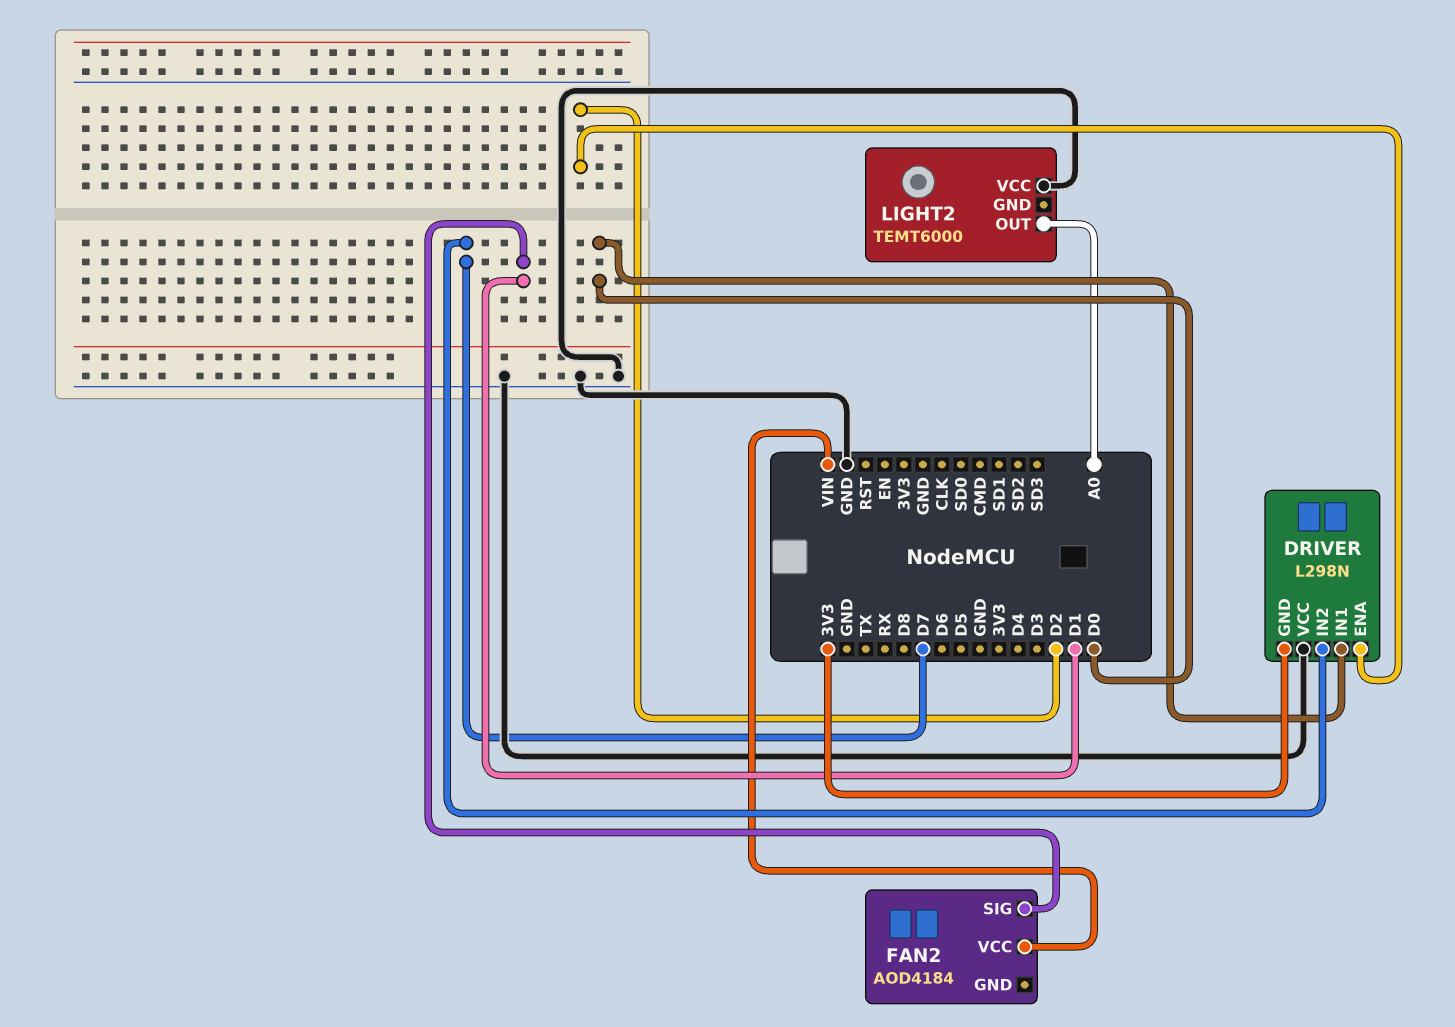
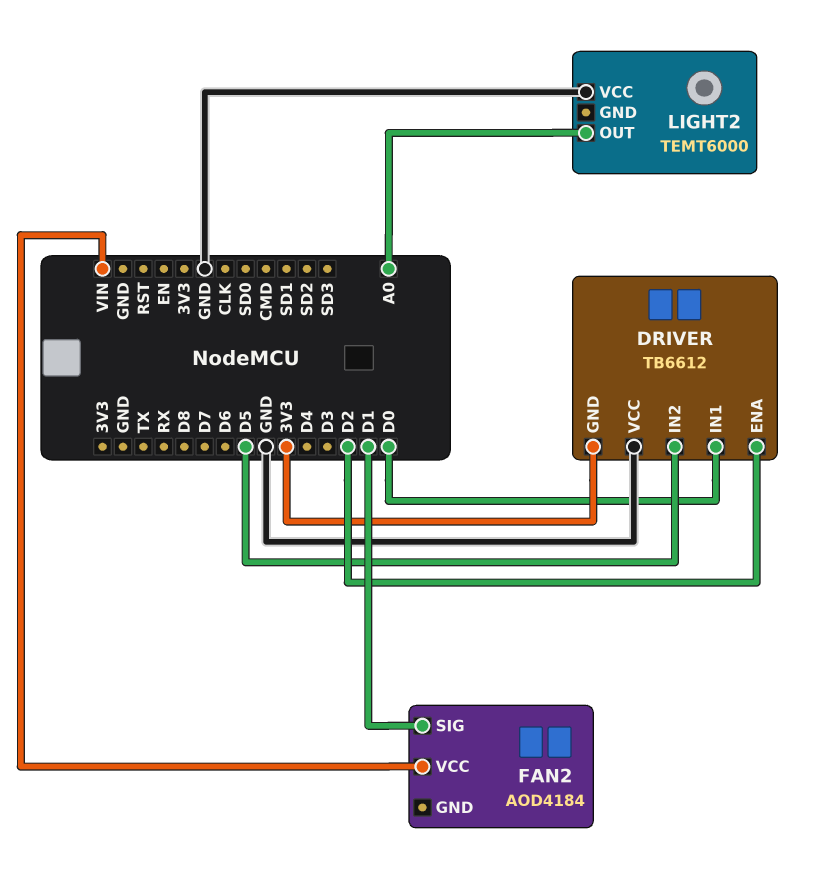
DRIVER: L298N -> TB6612
DRIVER pin IN2: D7 -> D5

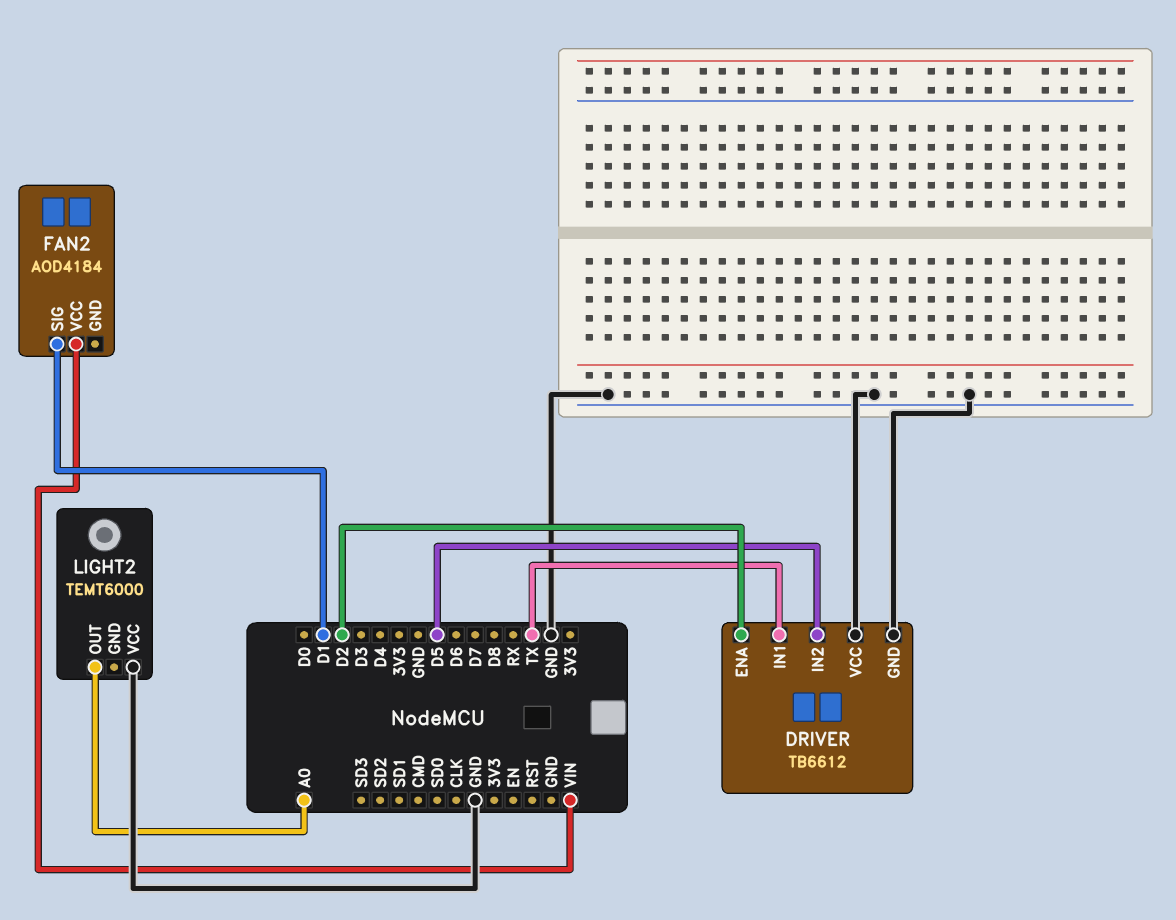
DRIVER pin GND: 3V3 -> GND
DRIVER pin IN1: D0 -> TX

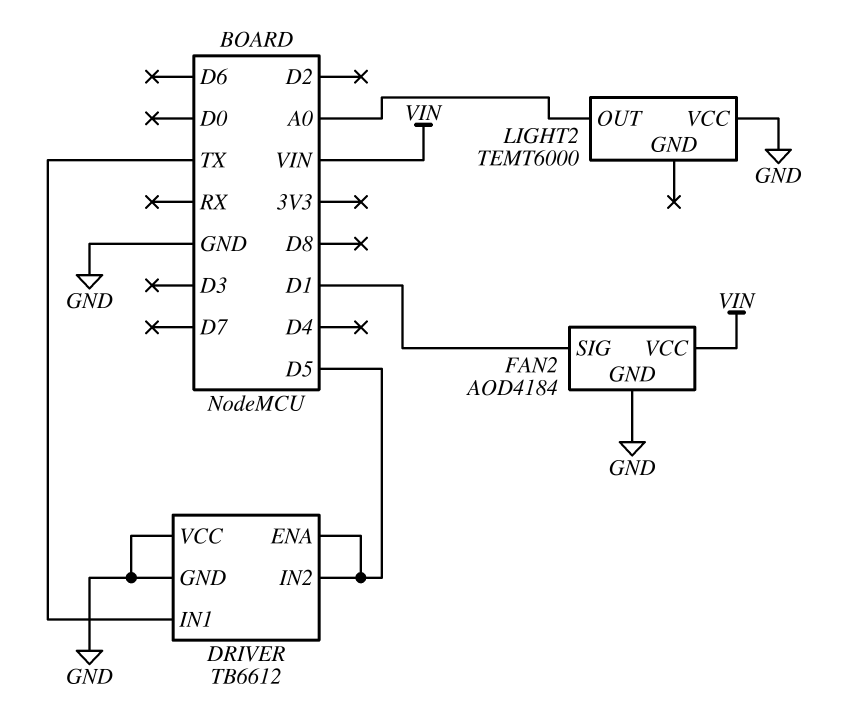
DRIVER pin ENA: D2 -> D5
FAN2 pin GND: none -> GND

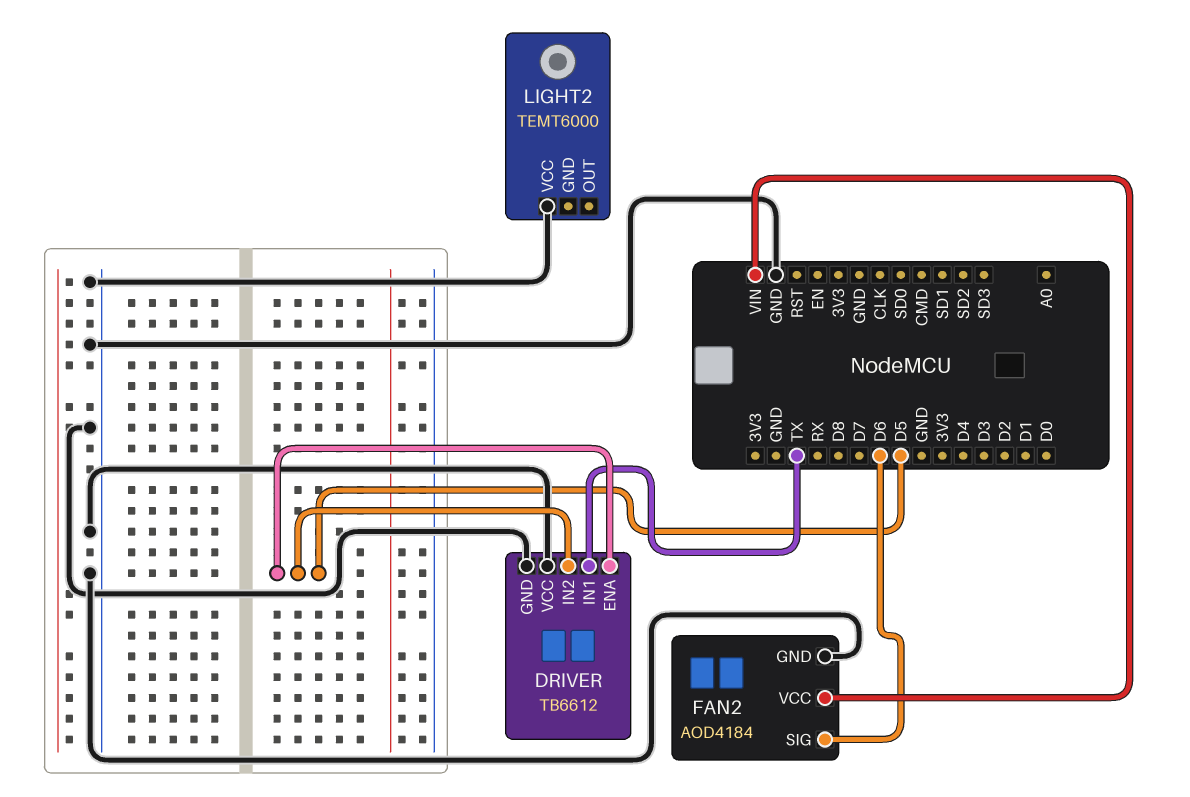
FAN2 pin SIG: D1 -> D6
LIGHT2 pin OUT: A0 -> none

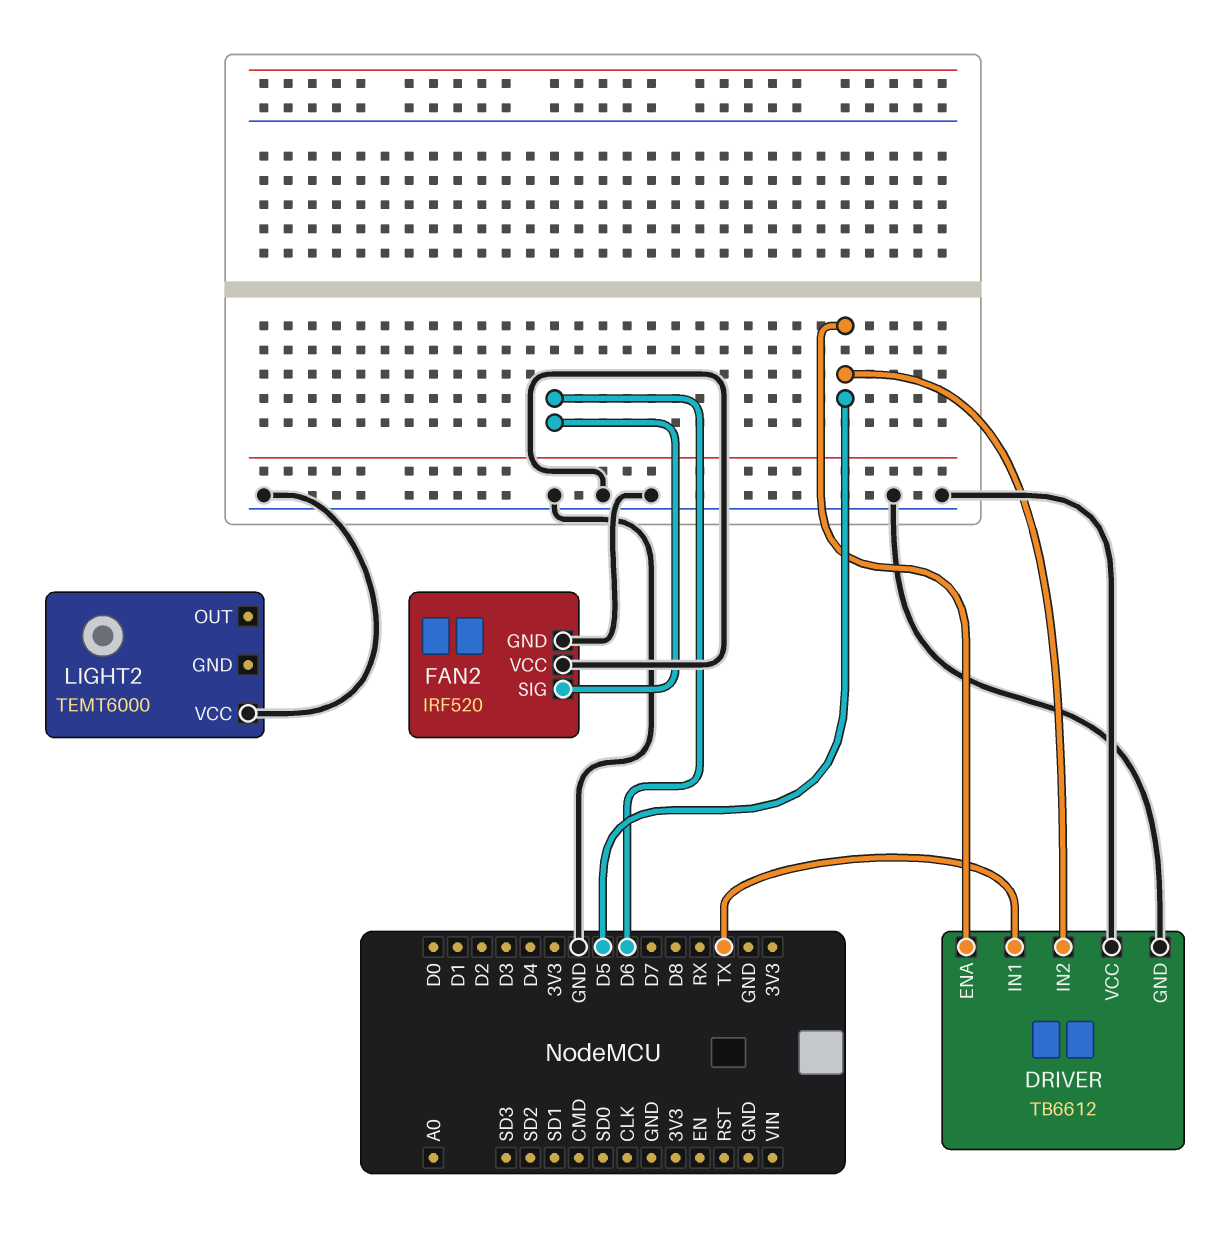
FAN2: AOD4184 -> IRF520
FAN2 pin VCC: VIN -> GND

